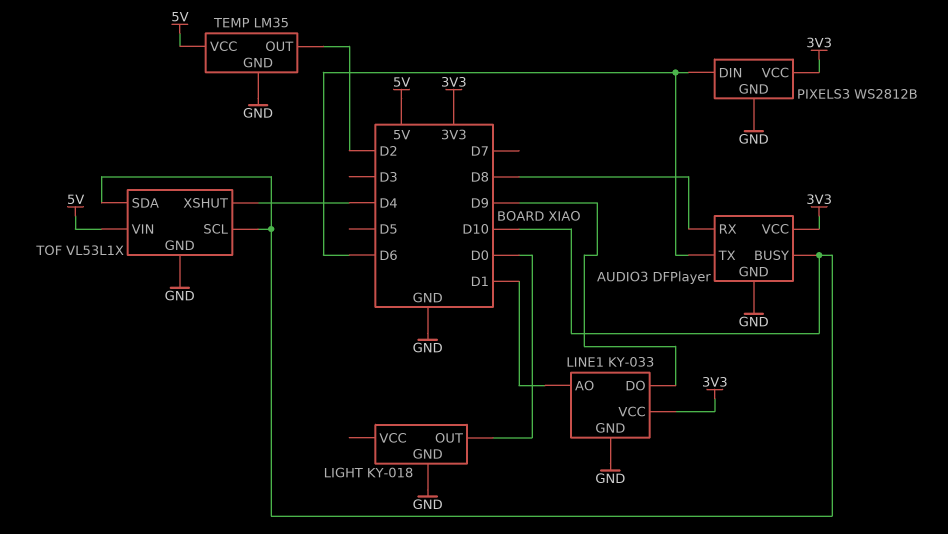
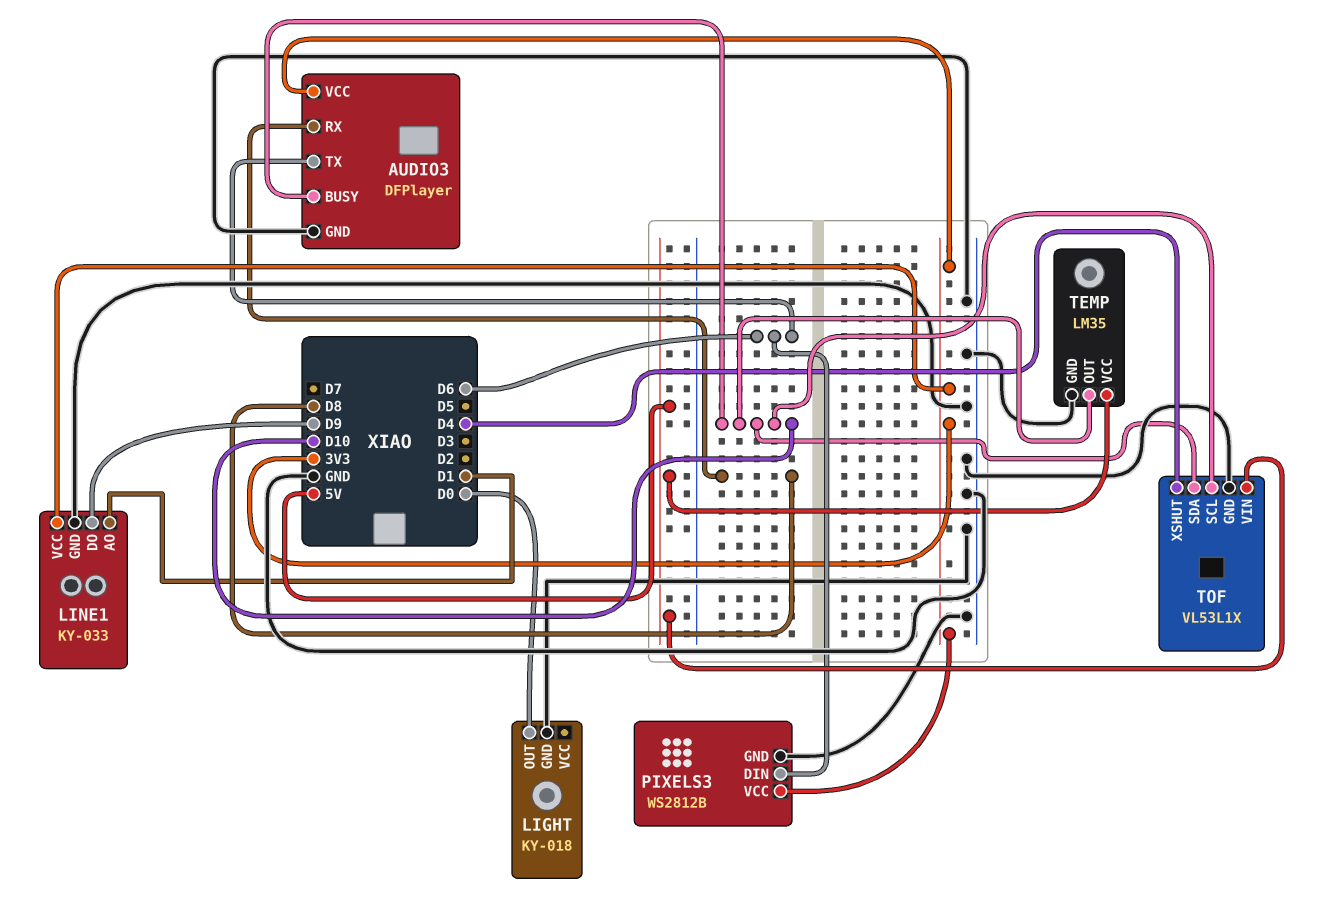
TEMP pin OUT: D2 -> D10

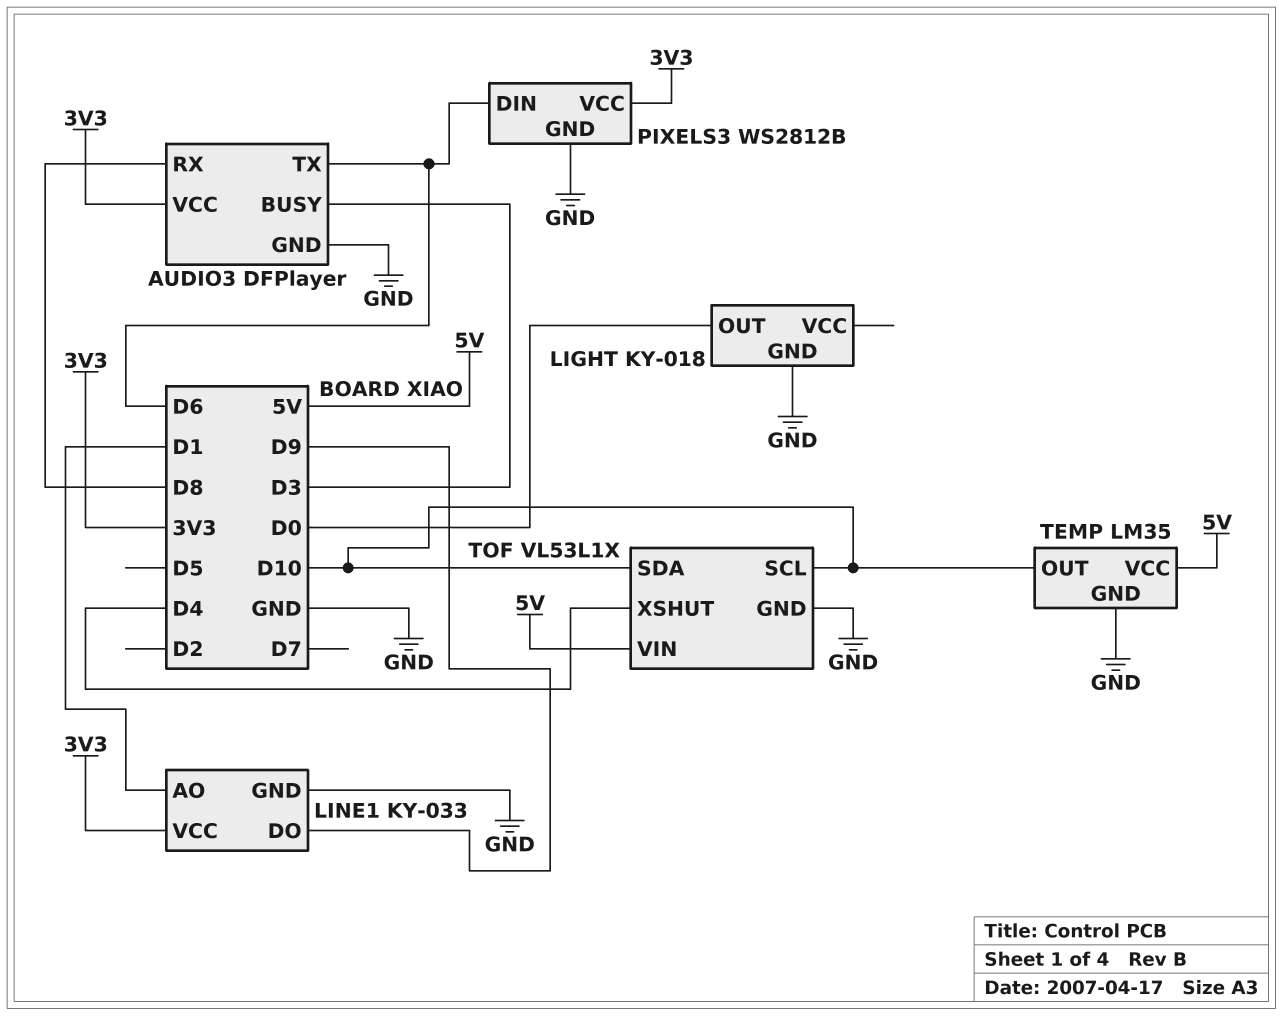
AUDIO3 pin BUSY: D10 -> D3

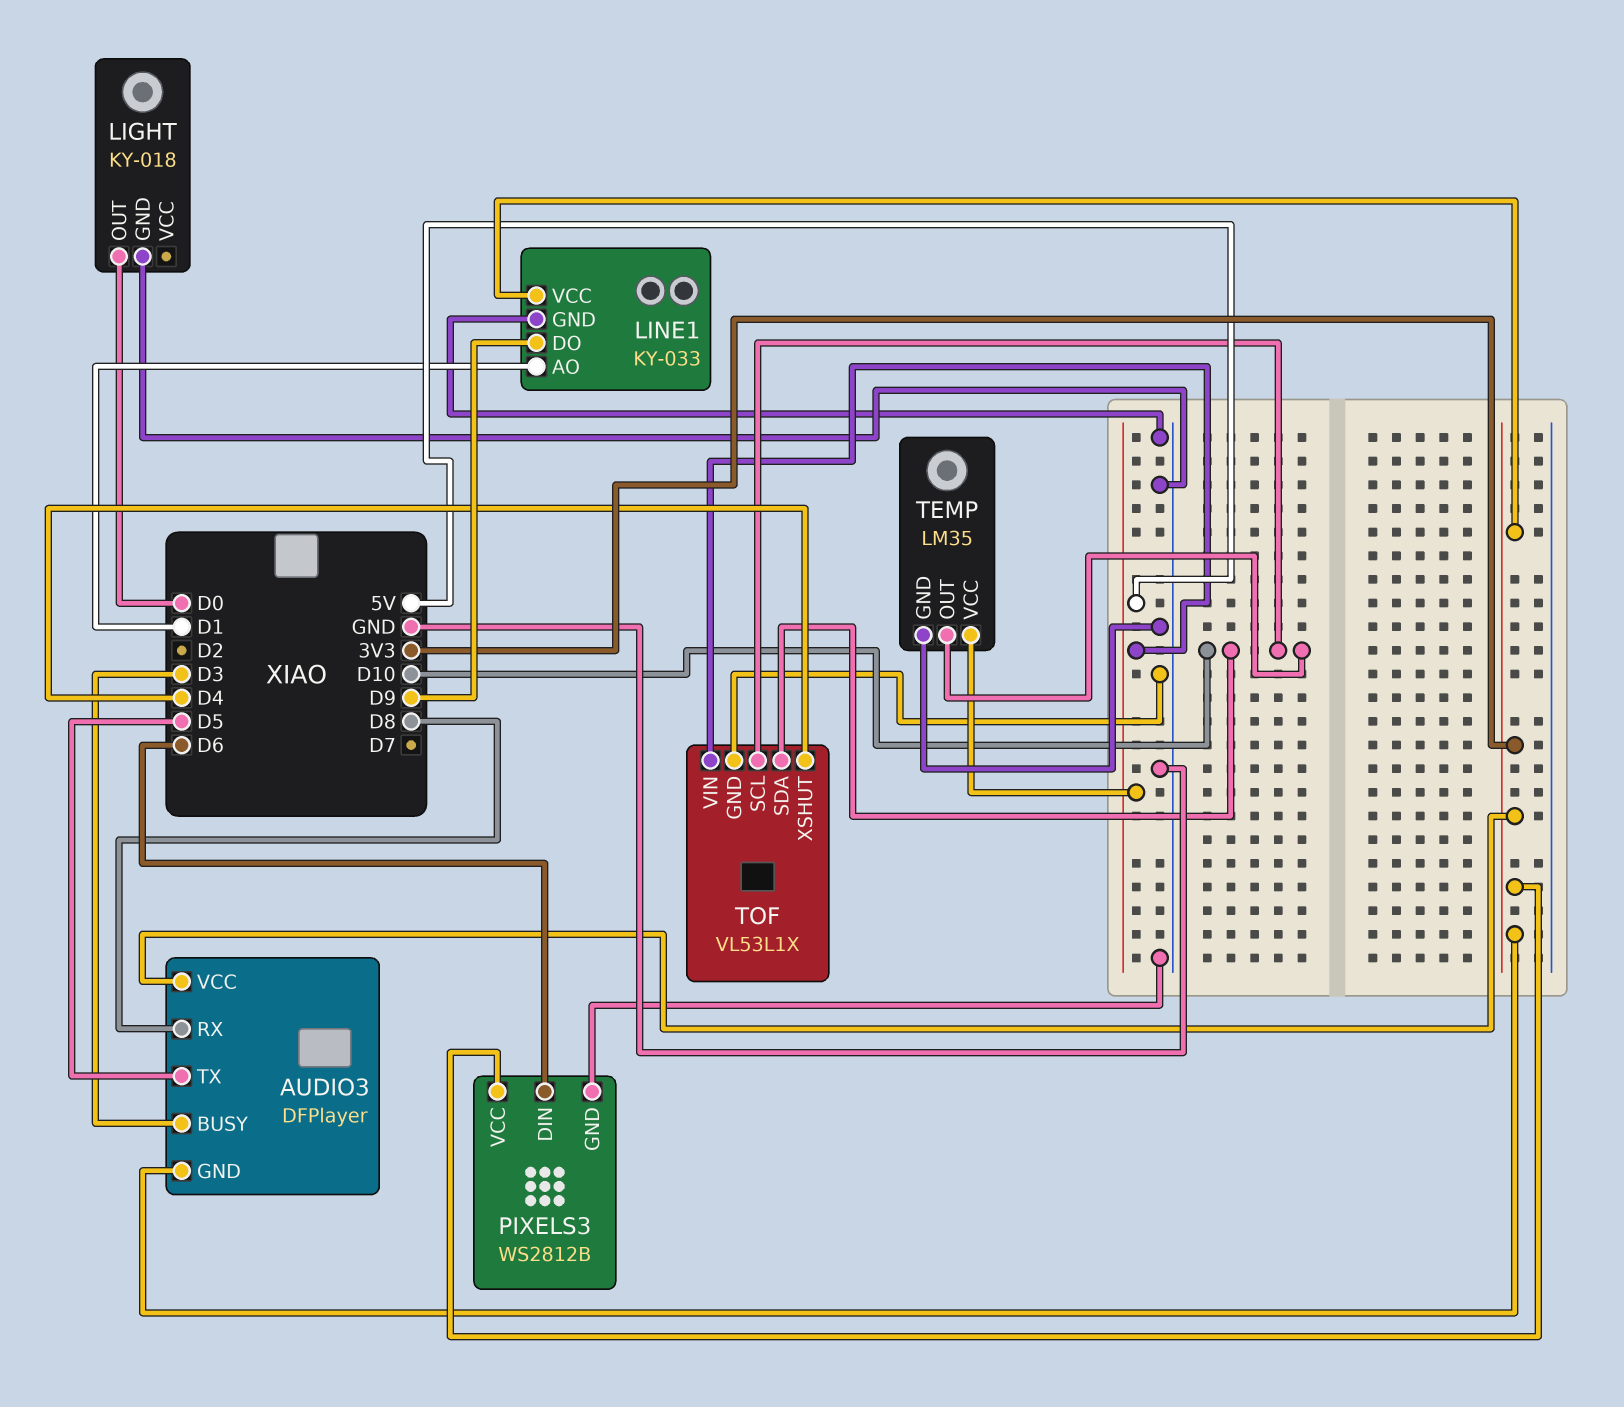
AUDIO3 pin GND: GND -> 3V3
AUDIO3 pin TX: D6 -> D5

